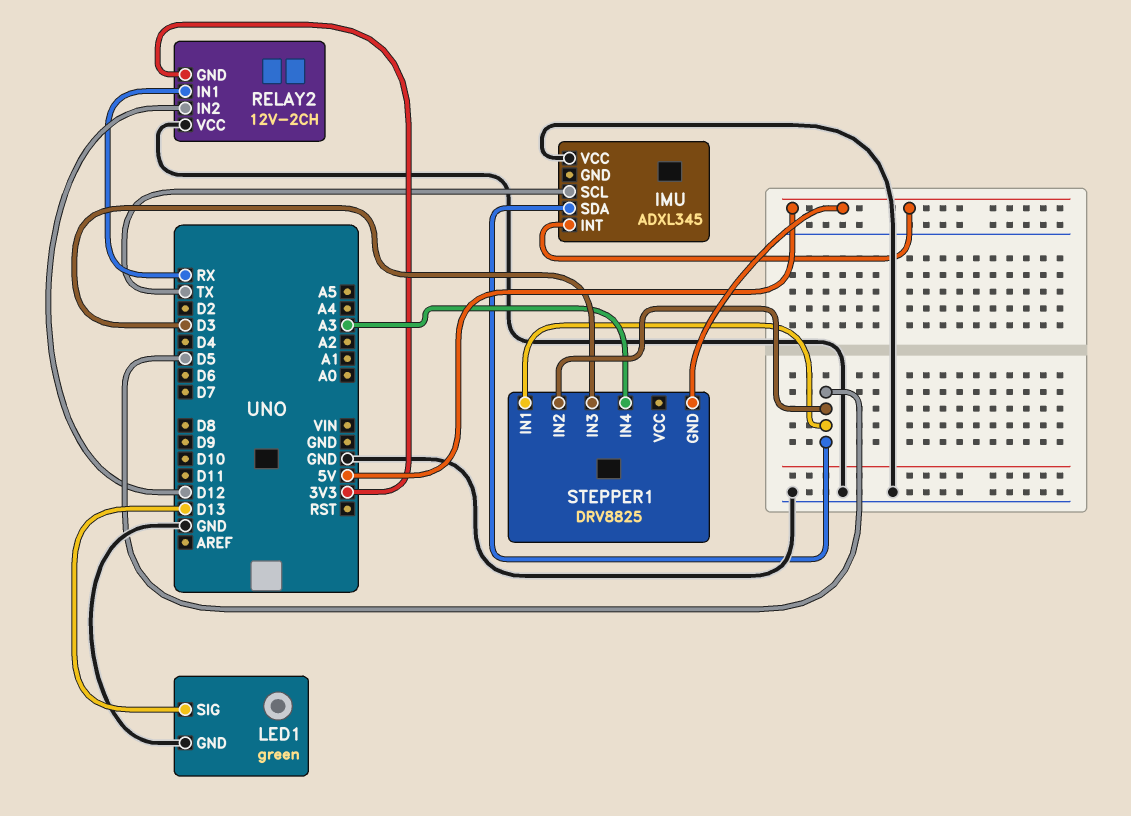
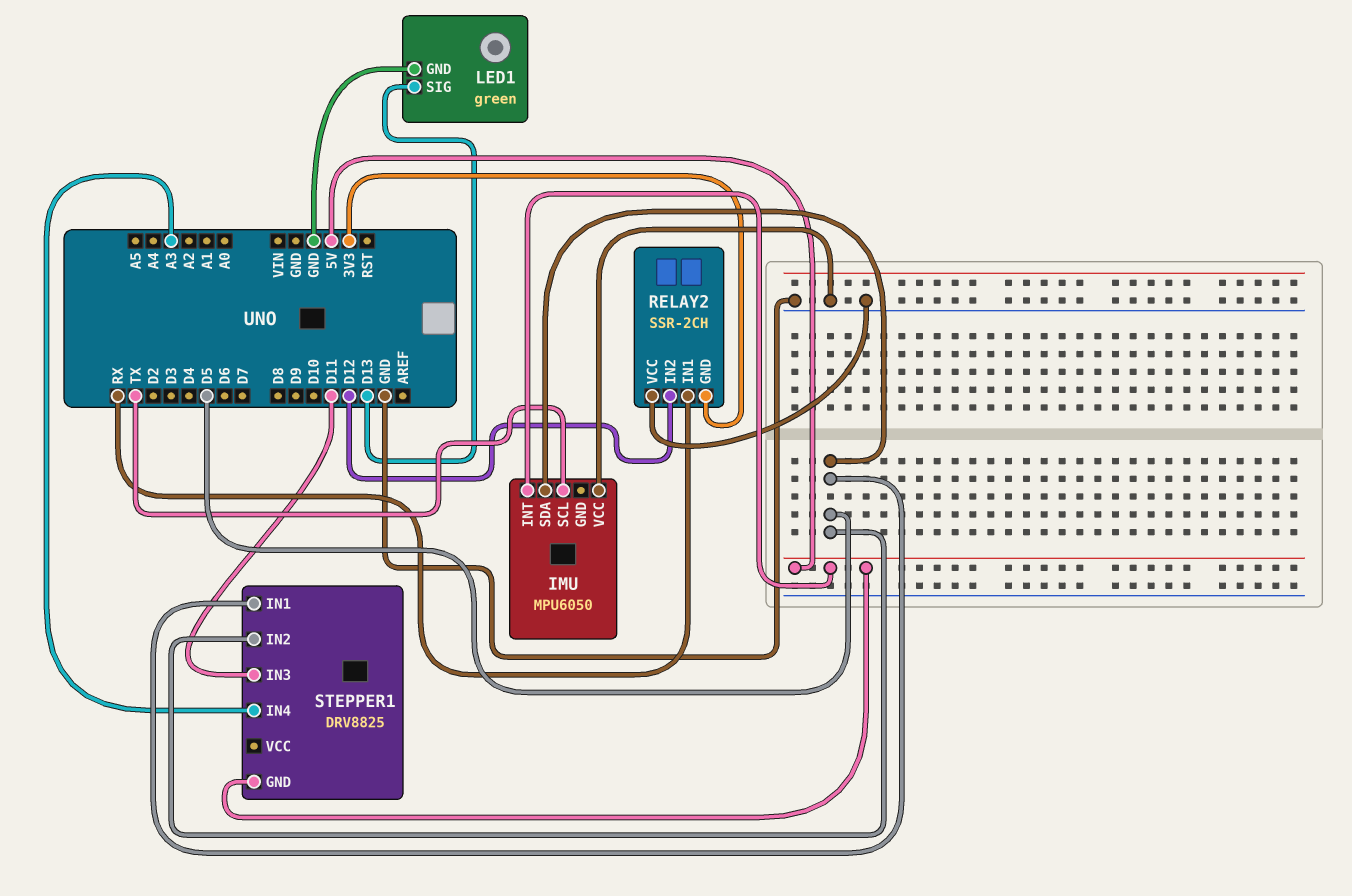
IMU: ADXL345 -> MPU6050
RELAY2: 12V-2CH -> SSR-2CH
STEPPER1 pin IN3: D3 -> D11

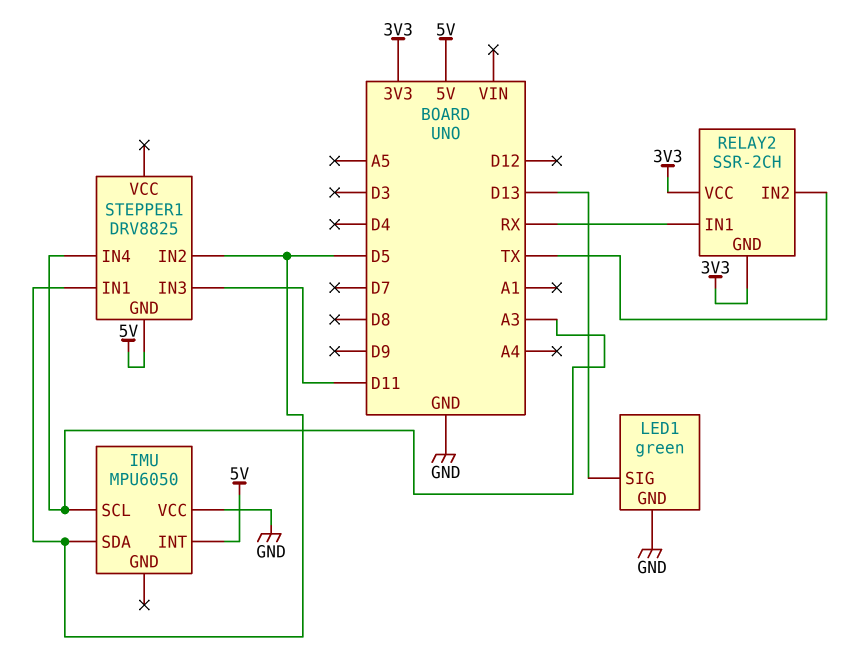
IMU pin SCL: TX -> A3
RELAY2 pin IN2: D12 -> TX
RELAY2 pin VCC: GND -> 3V3

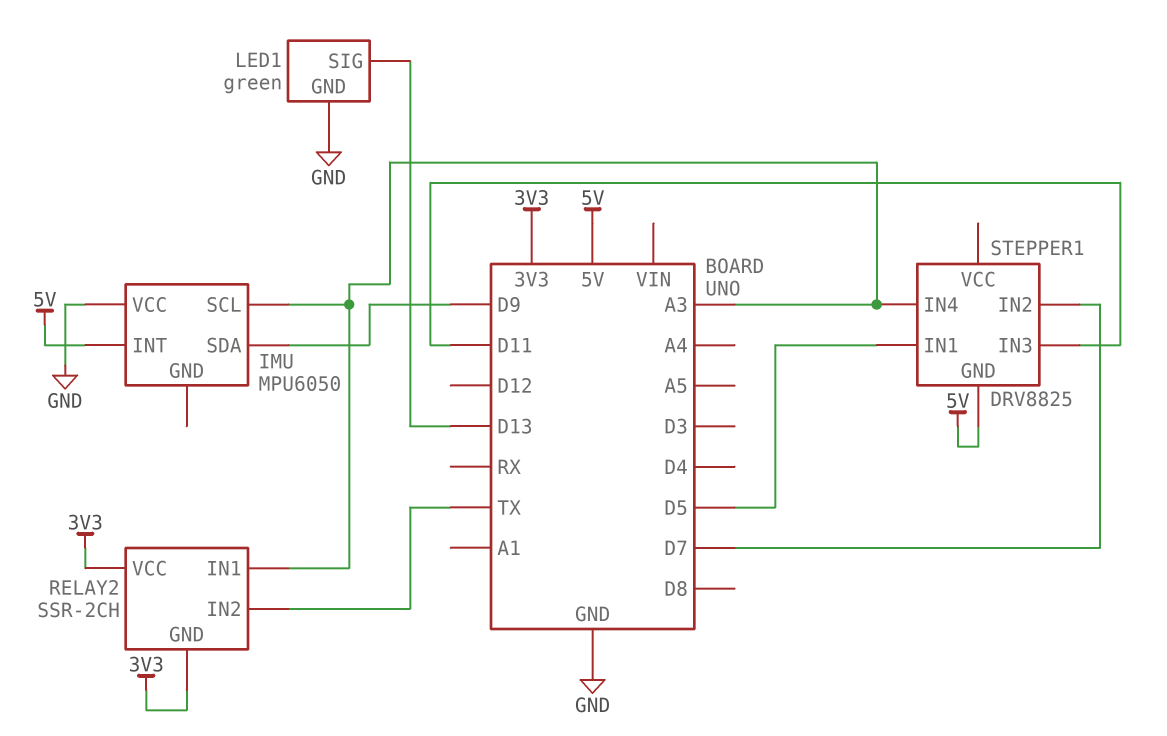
IMU pin SDA: D5 -> D9
RELAY2 pin IN1: RX -> A3
STEPPER1 pin IN2: D5 -> D7

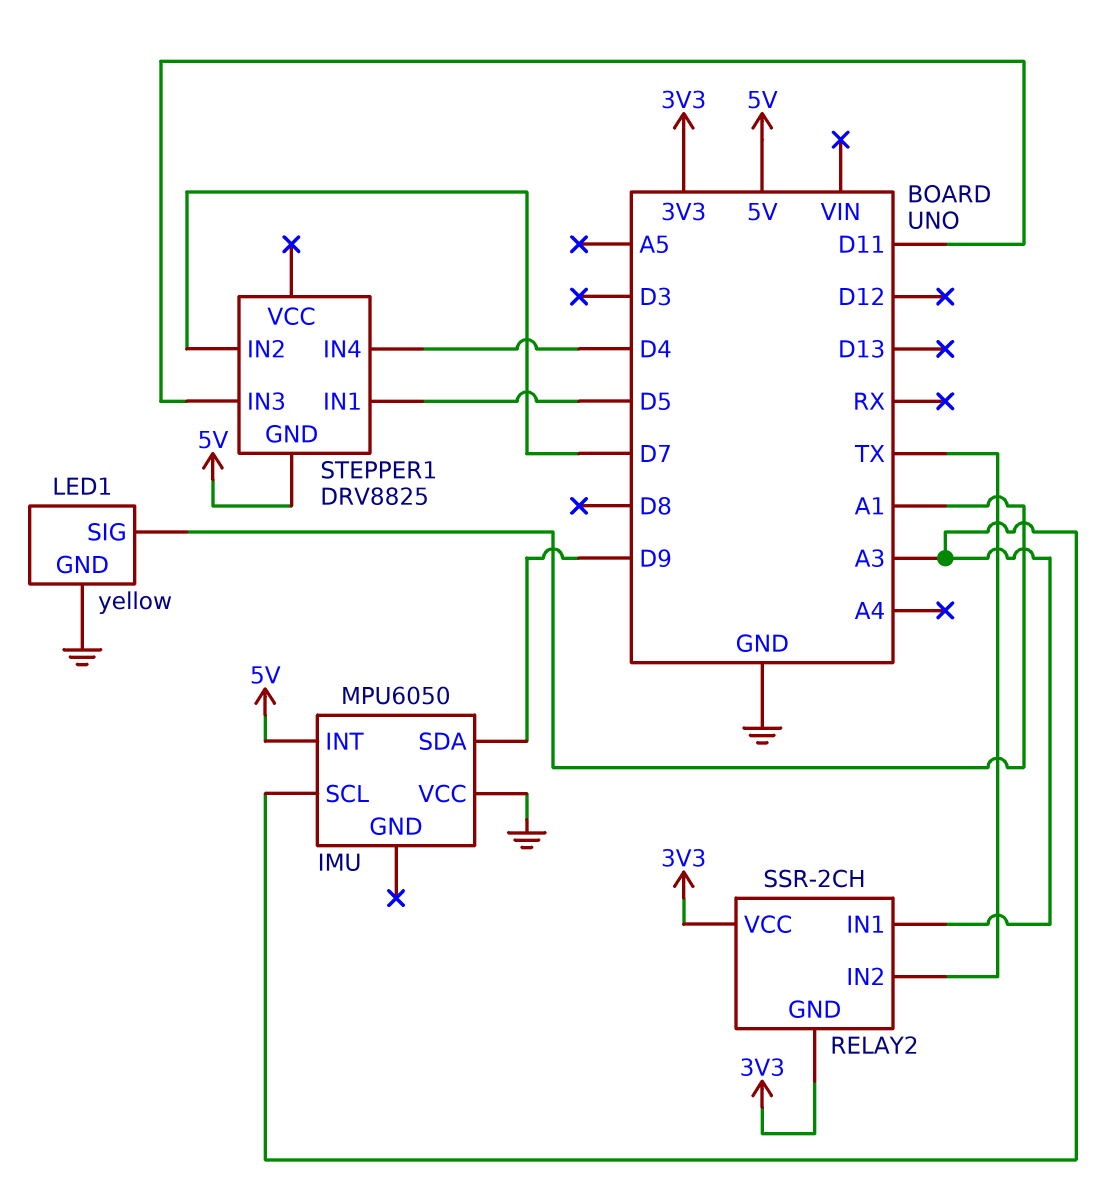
LED1: green -> yellow
LED1 pin SIG: D13 -> A1
STEPPER1 pin IN4: A3 -> D4

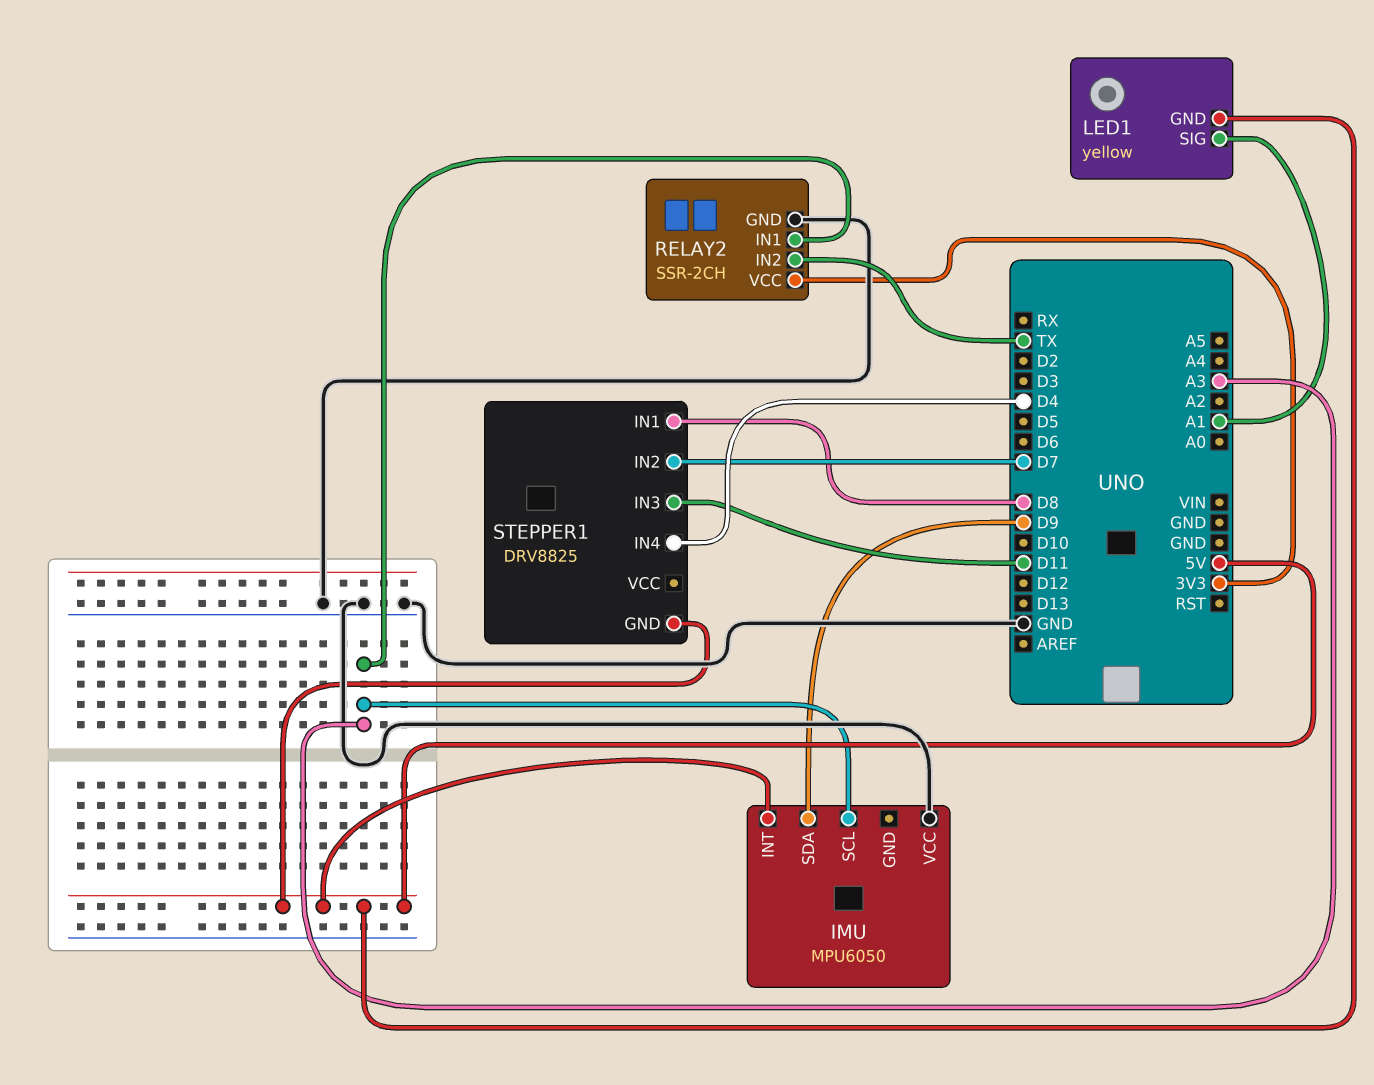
LED1 pin GND: GND -> 5V
RELAY2 pin GND: 3V3 -> GND
STEPPER1 pin IN1: D5 -> D8

